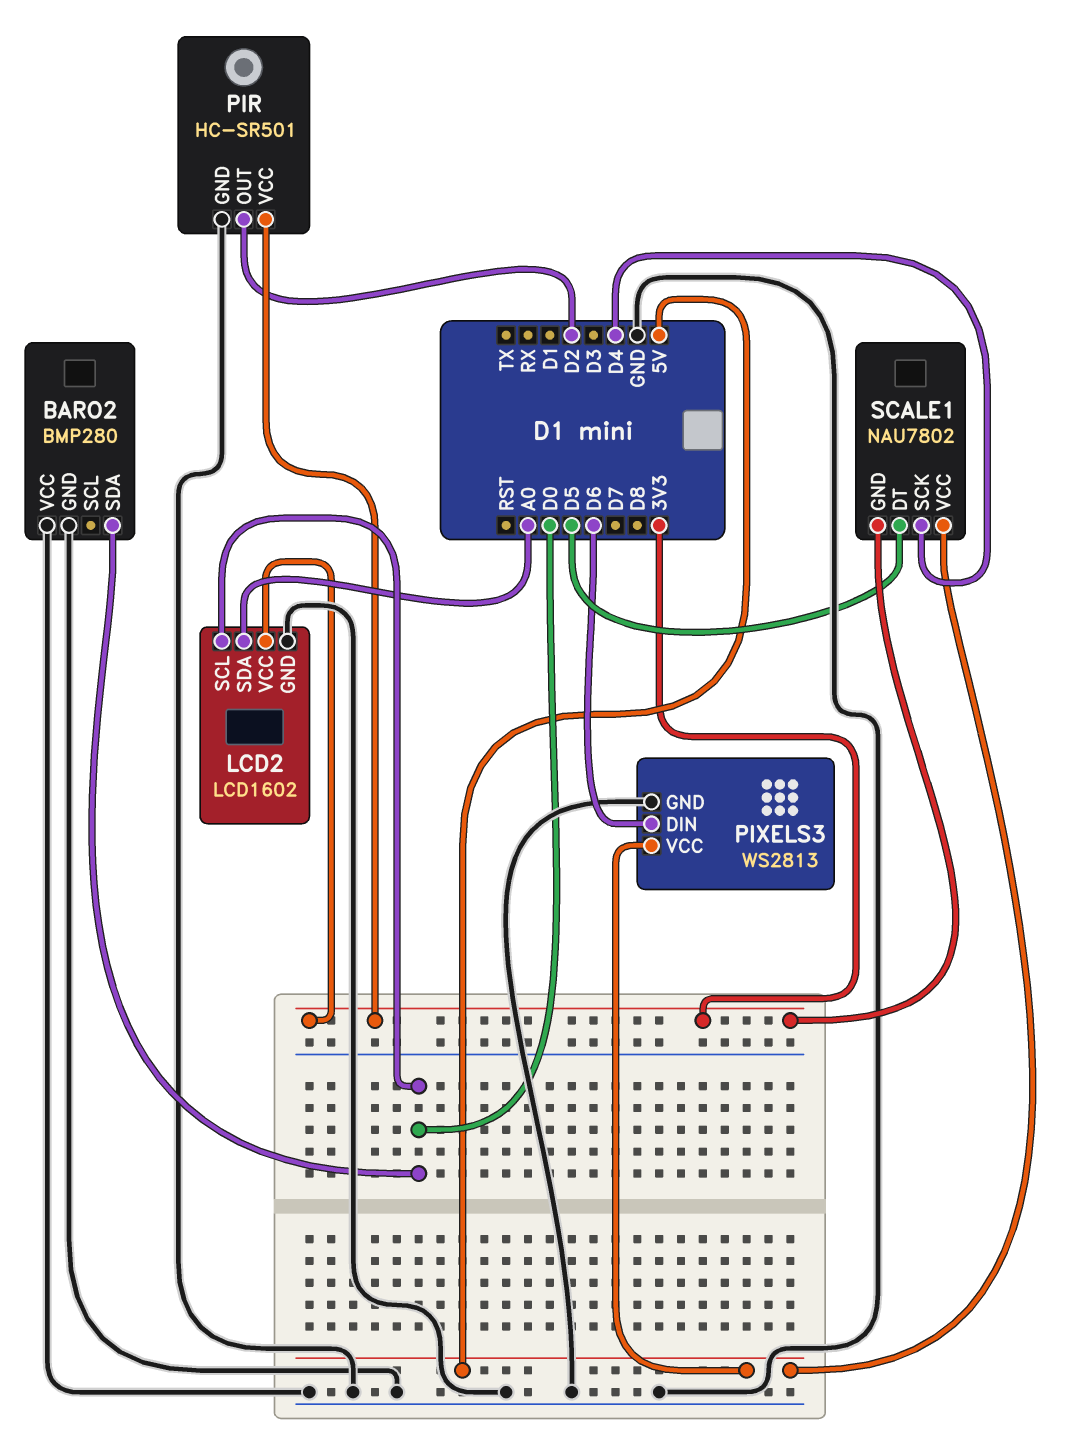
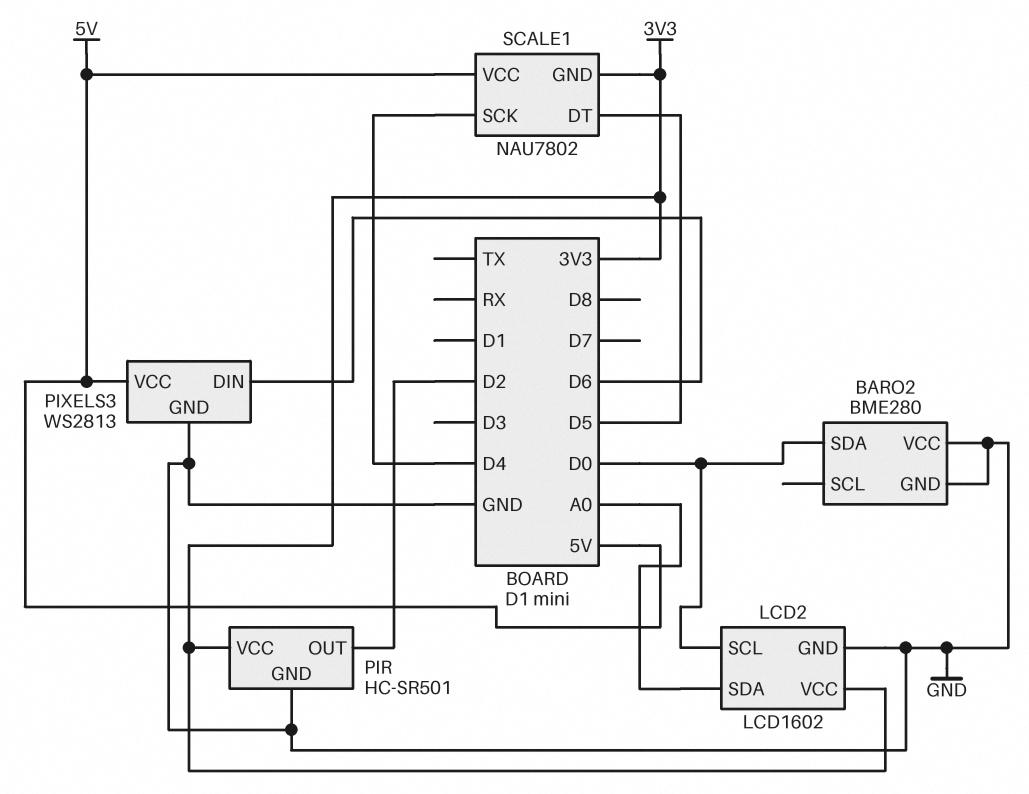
BARO2: BMP280 -> BME280

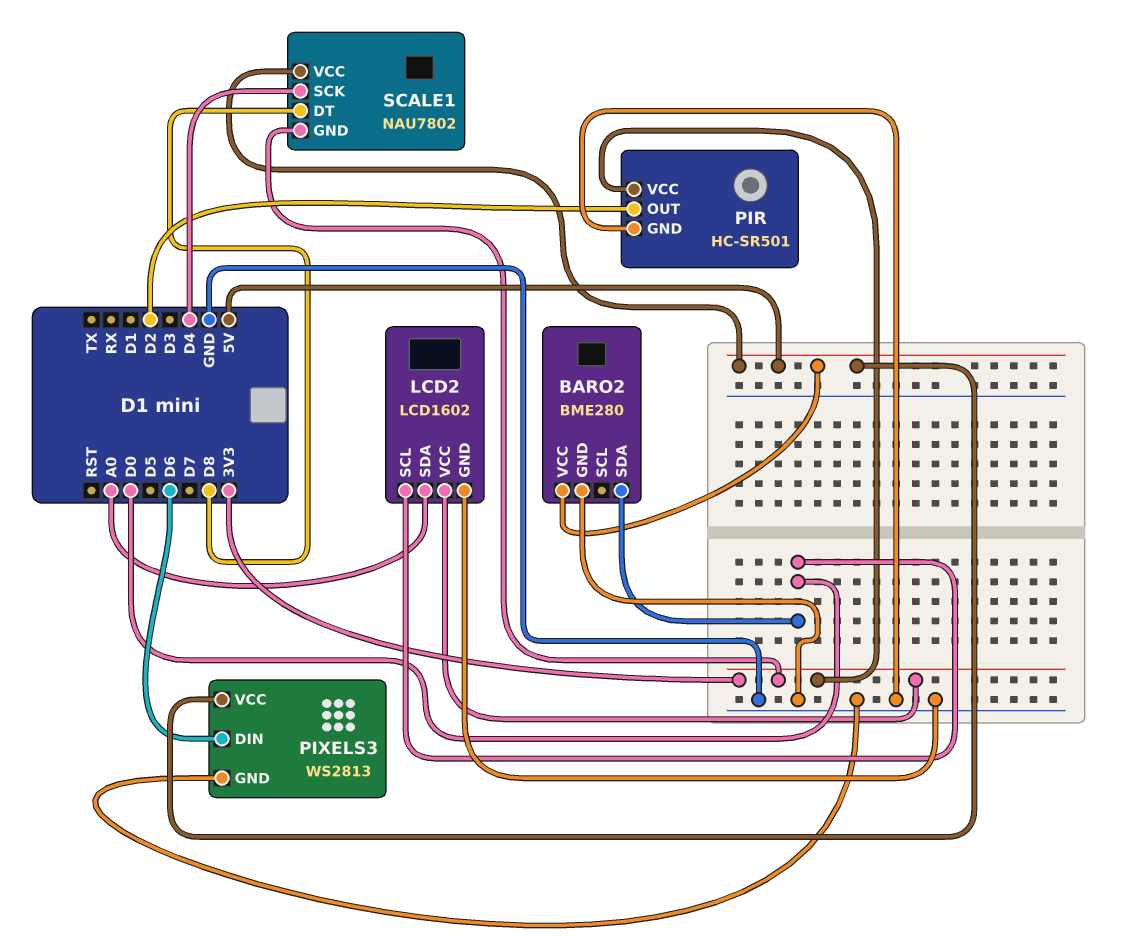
BARO2 pin VCC: GND -> 5V
SCALE1 pin DT: D5 -> D8

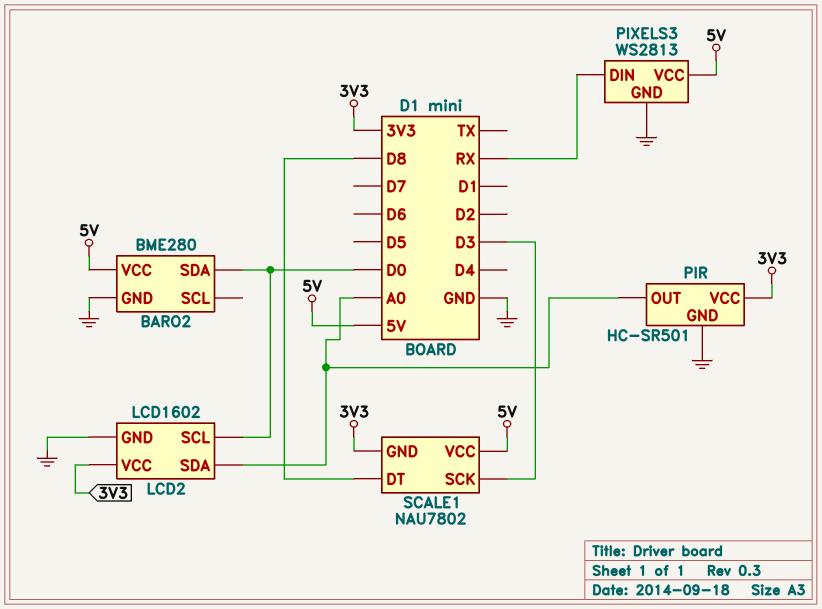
PIR pin OUT: D2 -> A0
PIXELS3 pin DIN: D6 -> RX
SCALE1 pin SCK: D4 -> D3

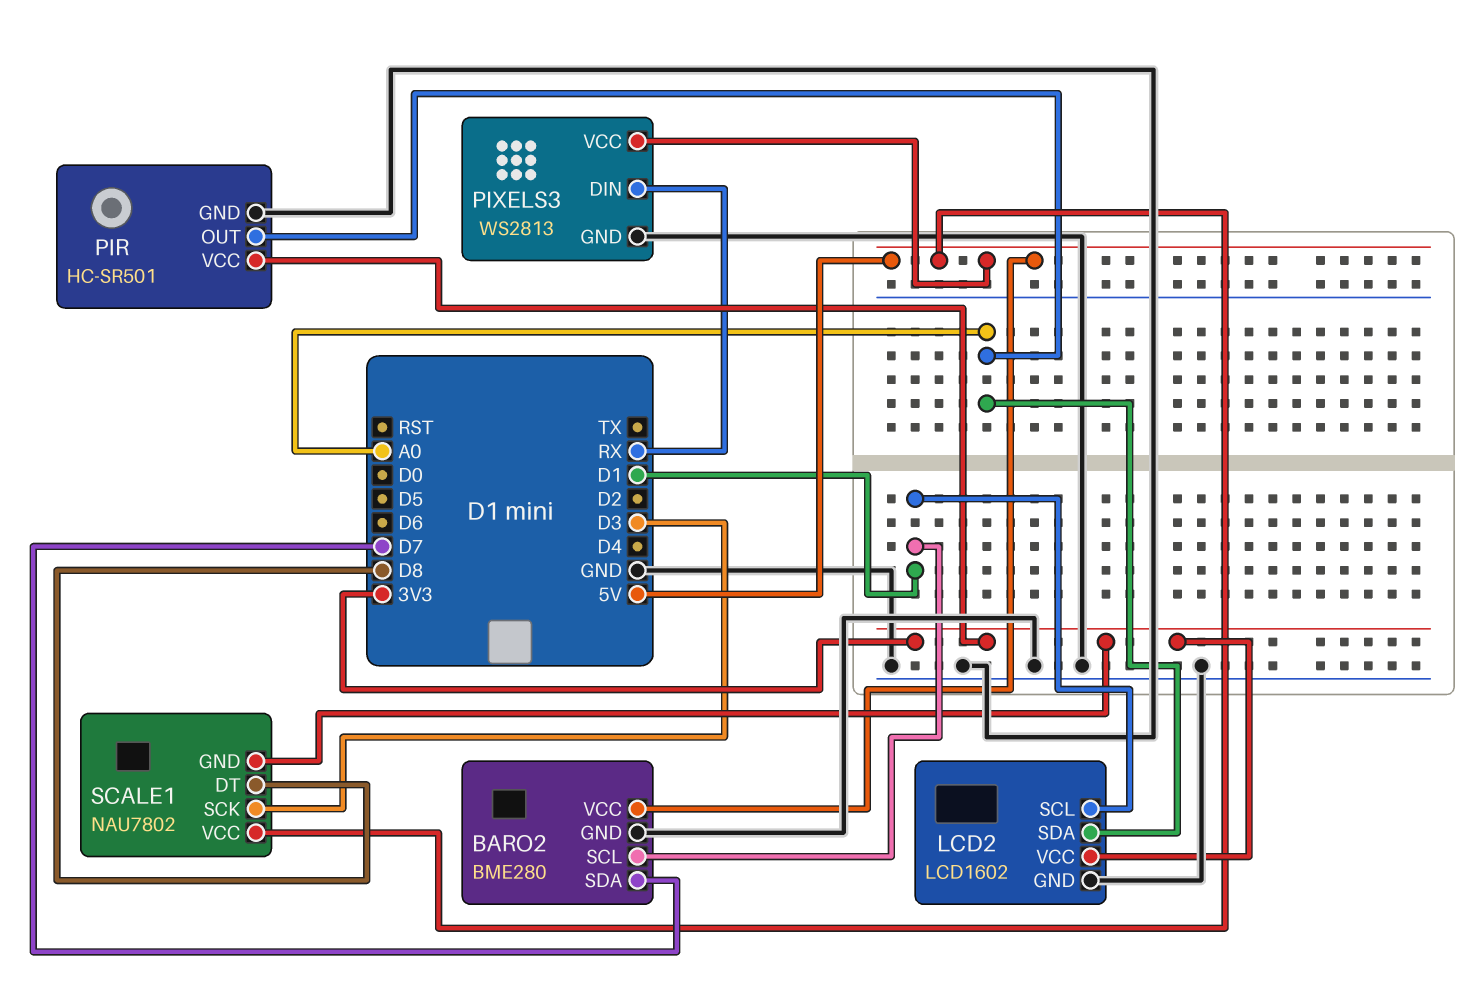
BARO2 pin SCL: none -> D1
BARO2 pin SDA: D0 -> D7
LCD2 pin SCL: D0 -> D1

